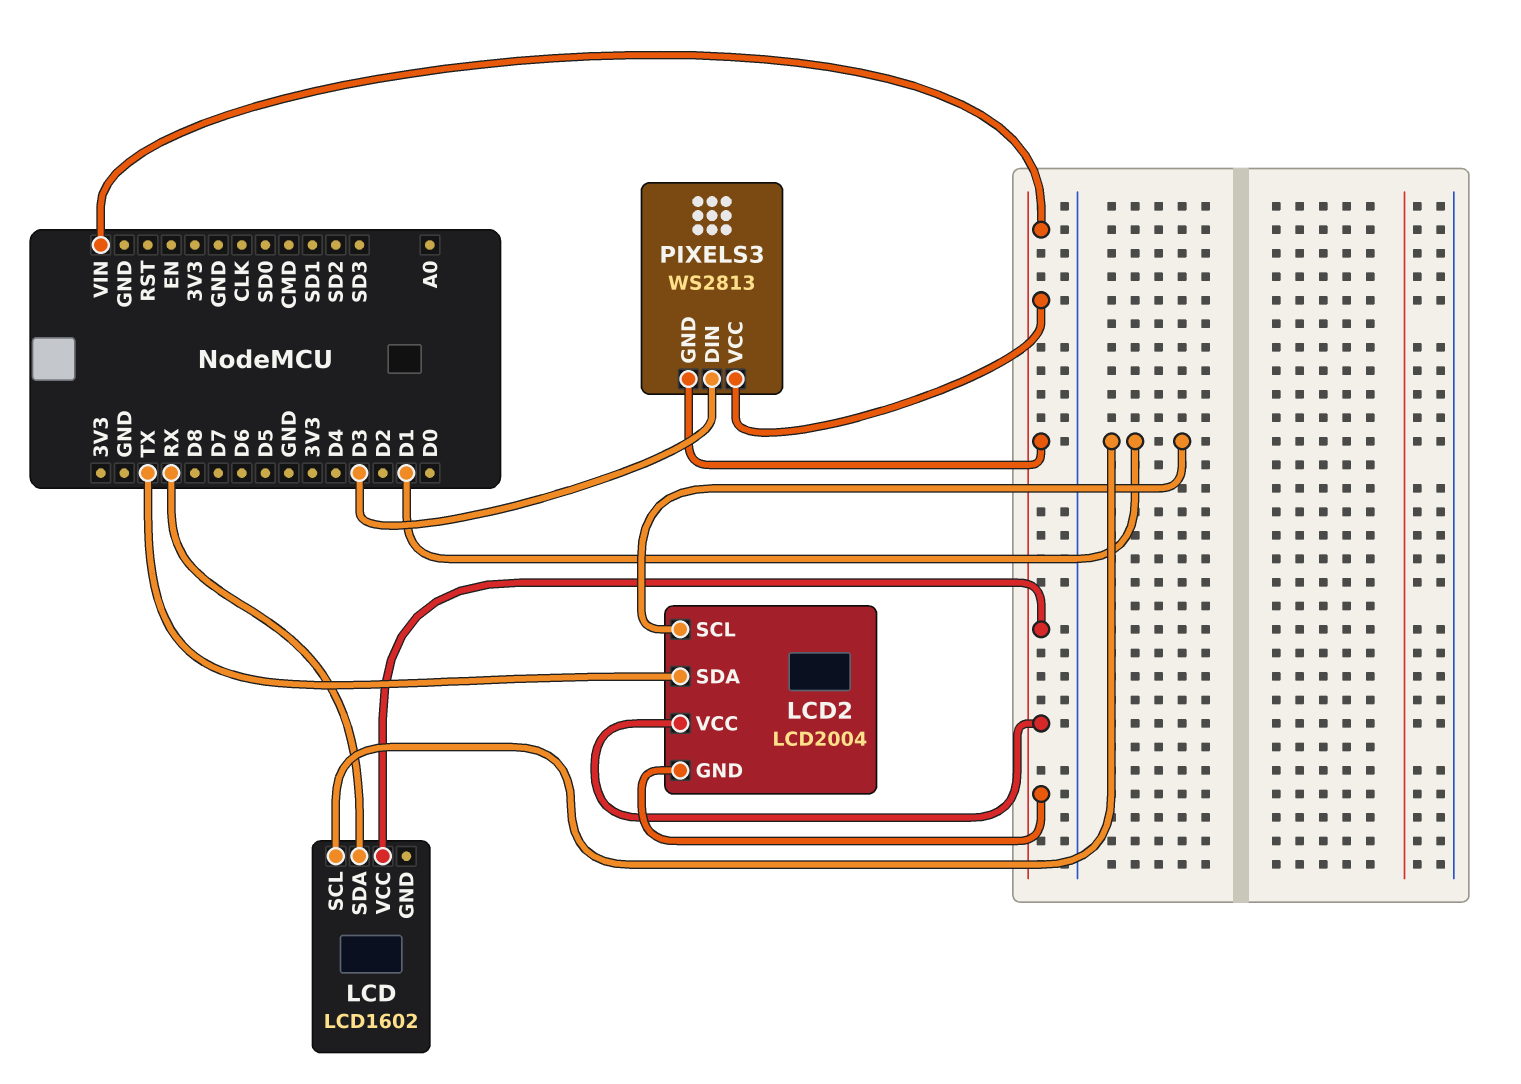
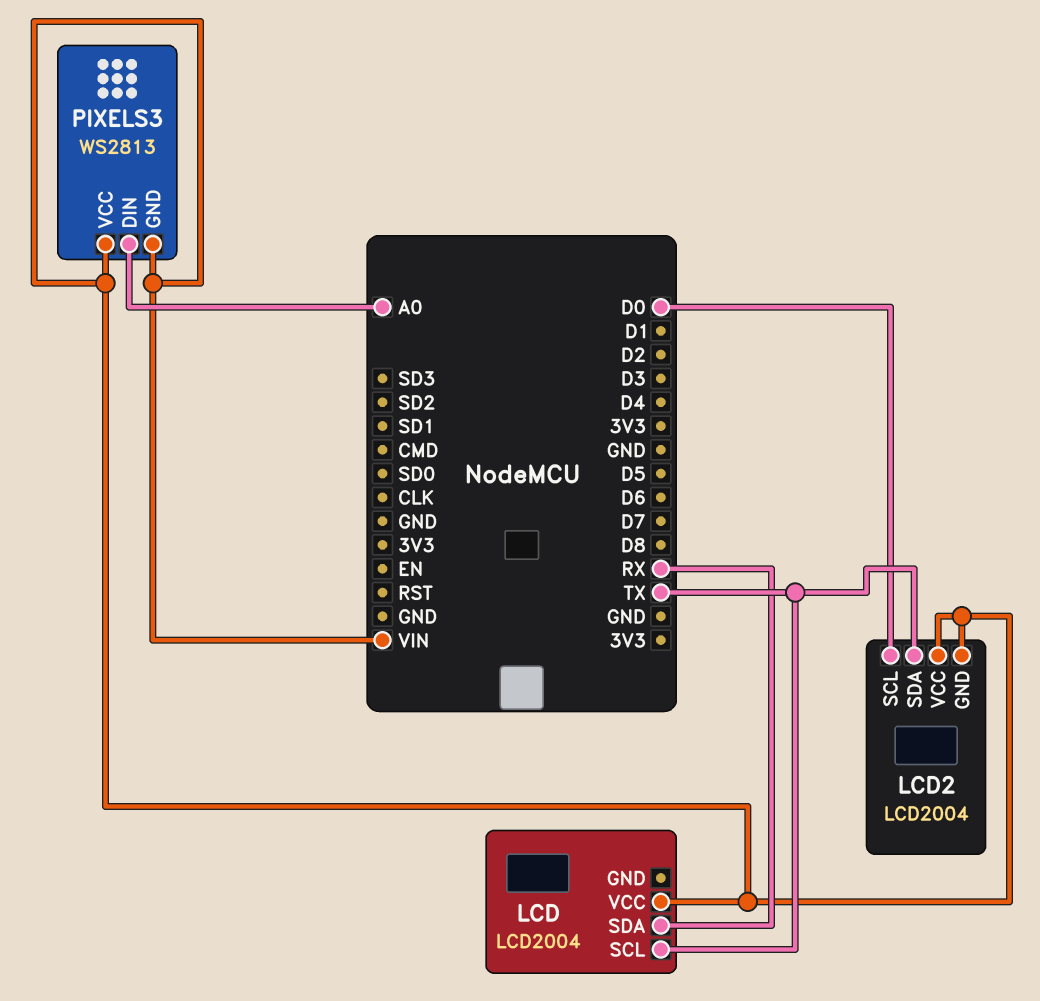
LCD: LCD1602 -> LCD2004
LCD pin SCL: D1 -> TX
LCD2 pin SCL: D1 -> D0
PIXELS3 pin DIN: D3 -> A0

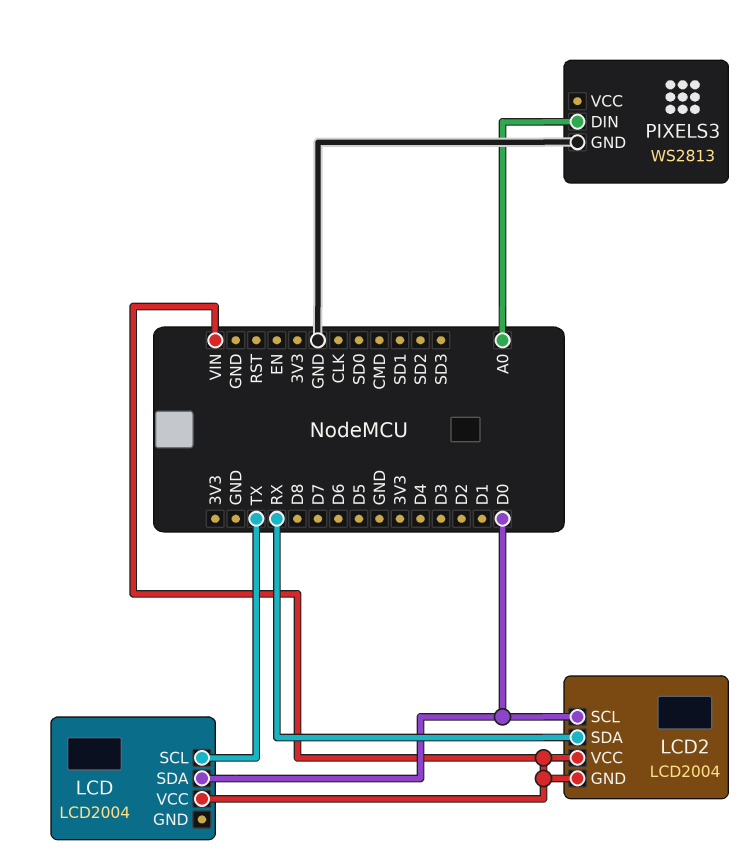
LCD pin SDA: RX -> D0
LCD2 pin SDA: TX -> RX
PIXELS3 pin GND: VIN -> GND
PIXELS3 pin VCC: VIN -> none

